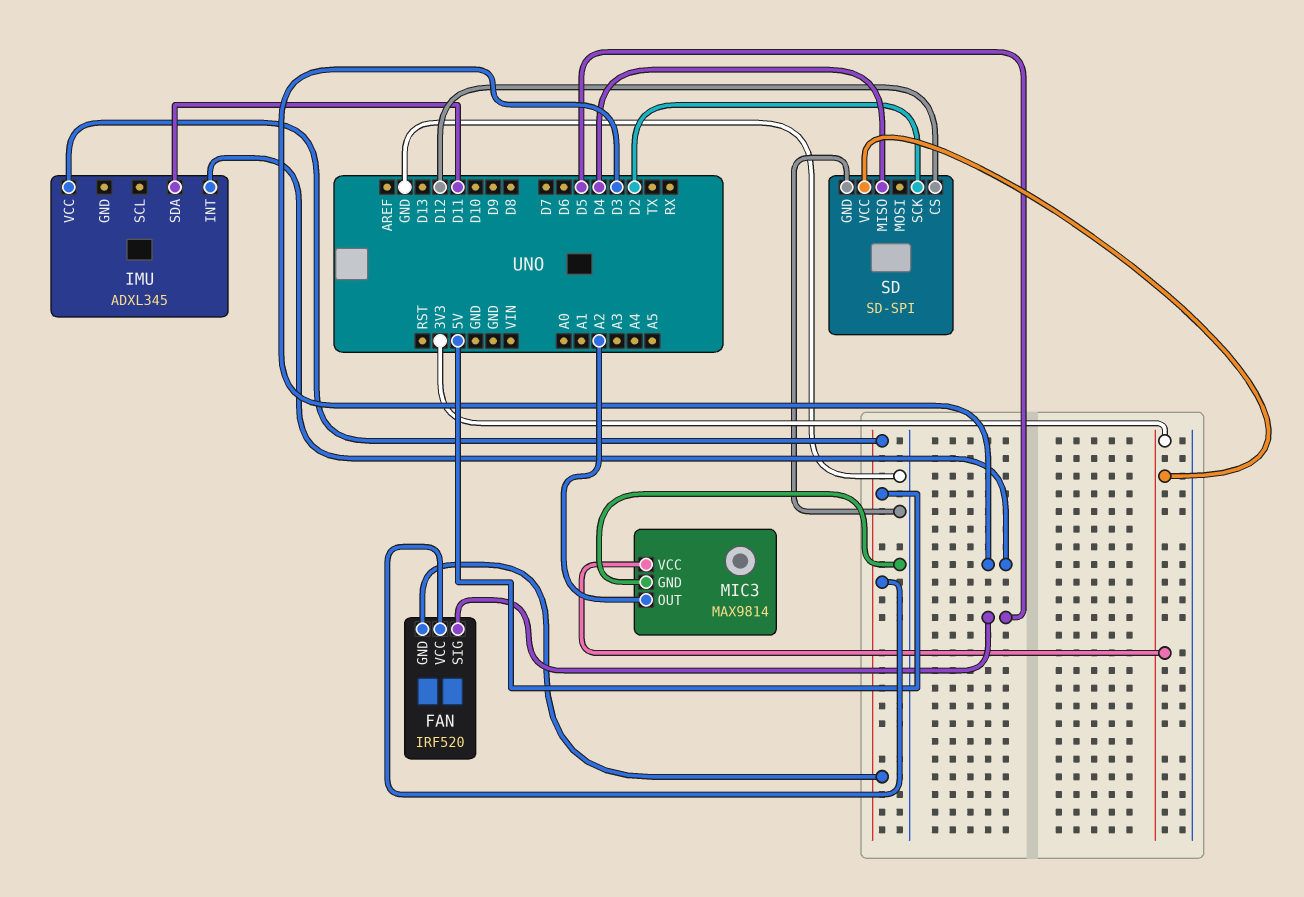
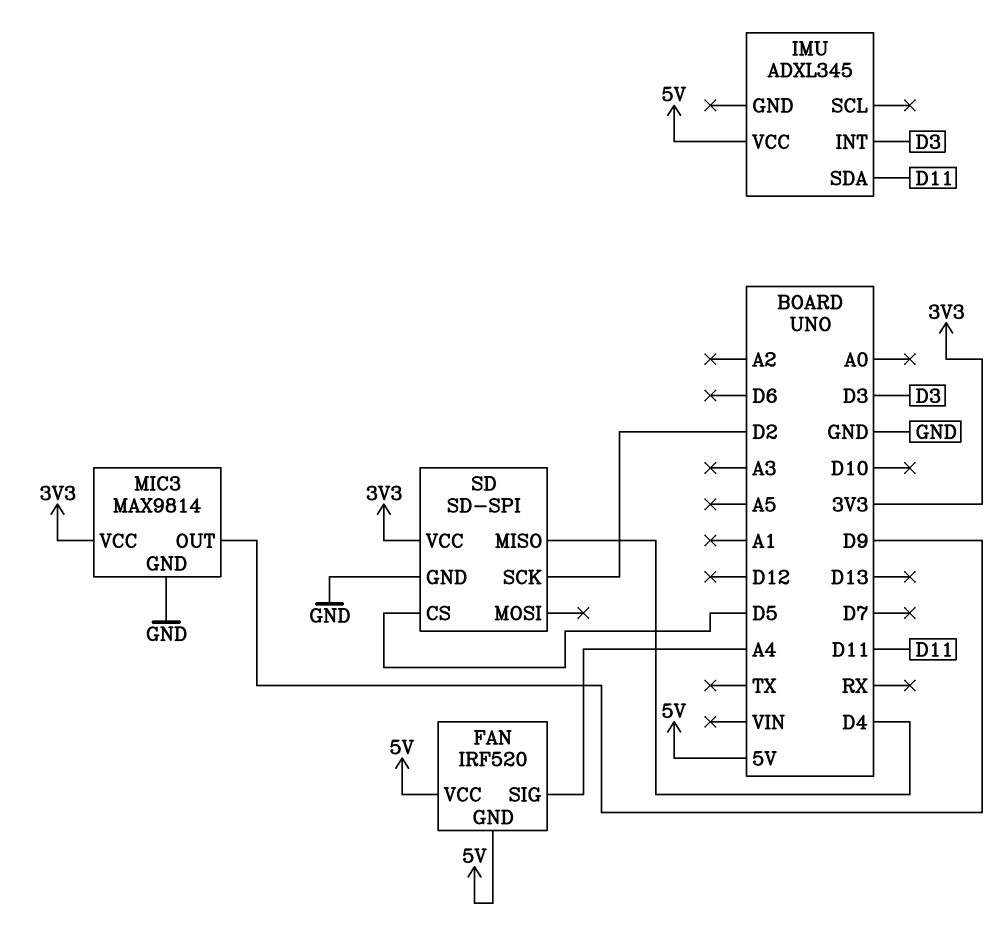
FAN pin SIG: D5 -> A4
MIC3 pin OUT: A2 -> D9
SD pin CS: D12 -> D5

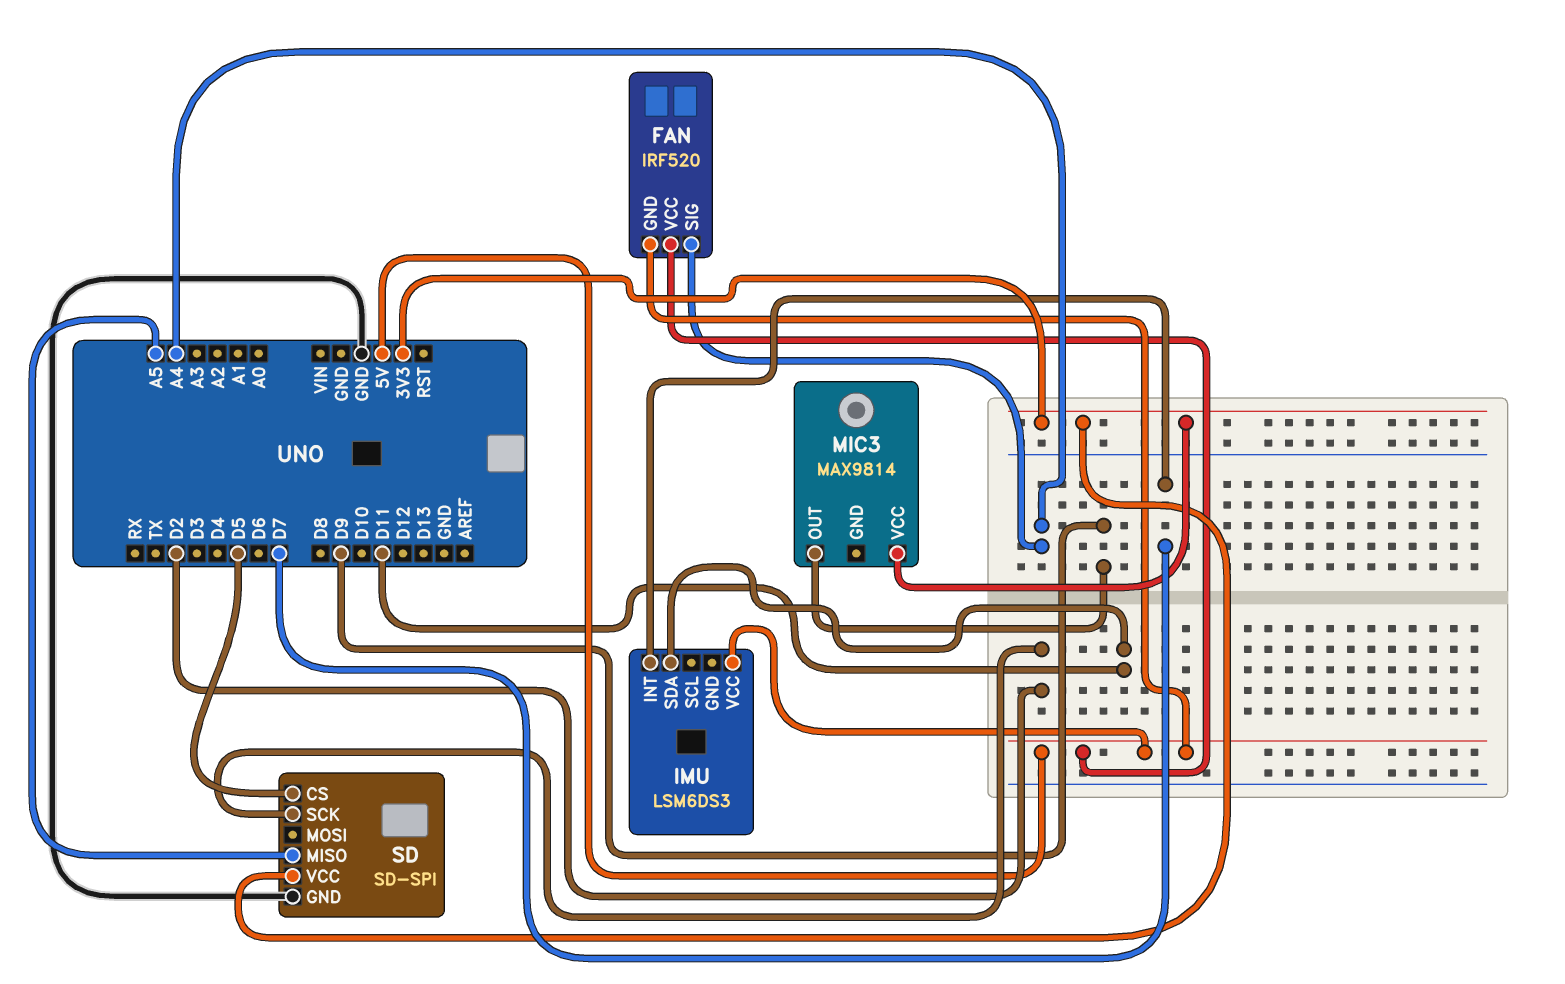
IMU: ADXL345 -> LSM6DS3
IMU pin INT: D3 -> D7
MIC3 pin GND: GND -> none
SD pin MISO: D4 -> A5

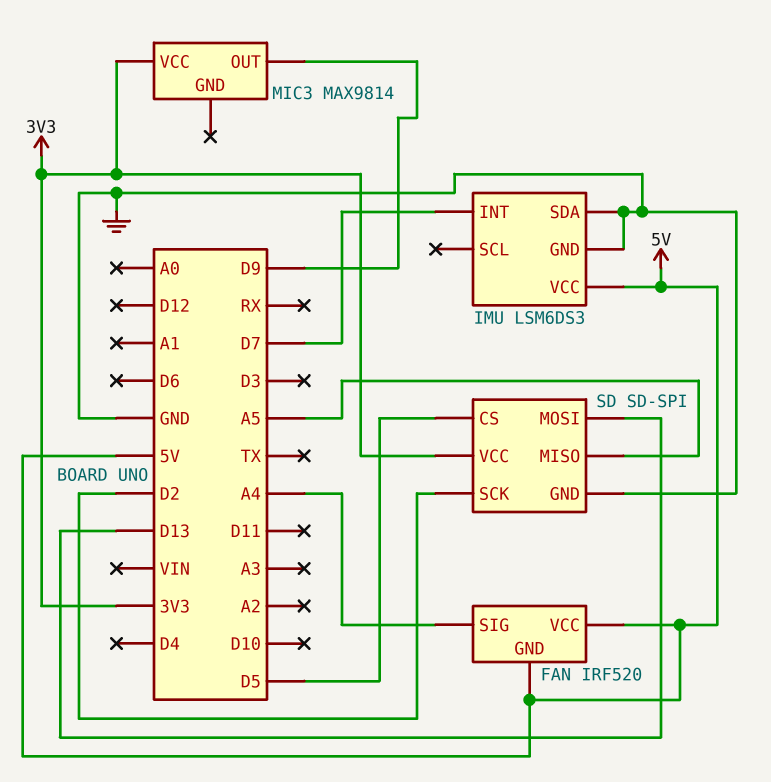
IMU pin GND: none -> GND
IMU pin SDA: D11 -> GND
SD pin MOSI: none -> D13

